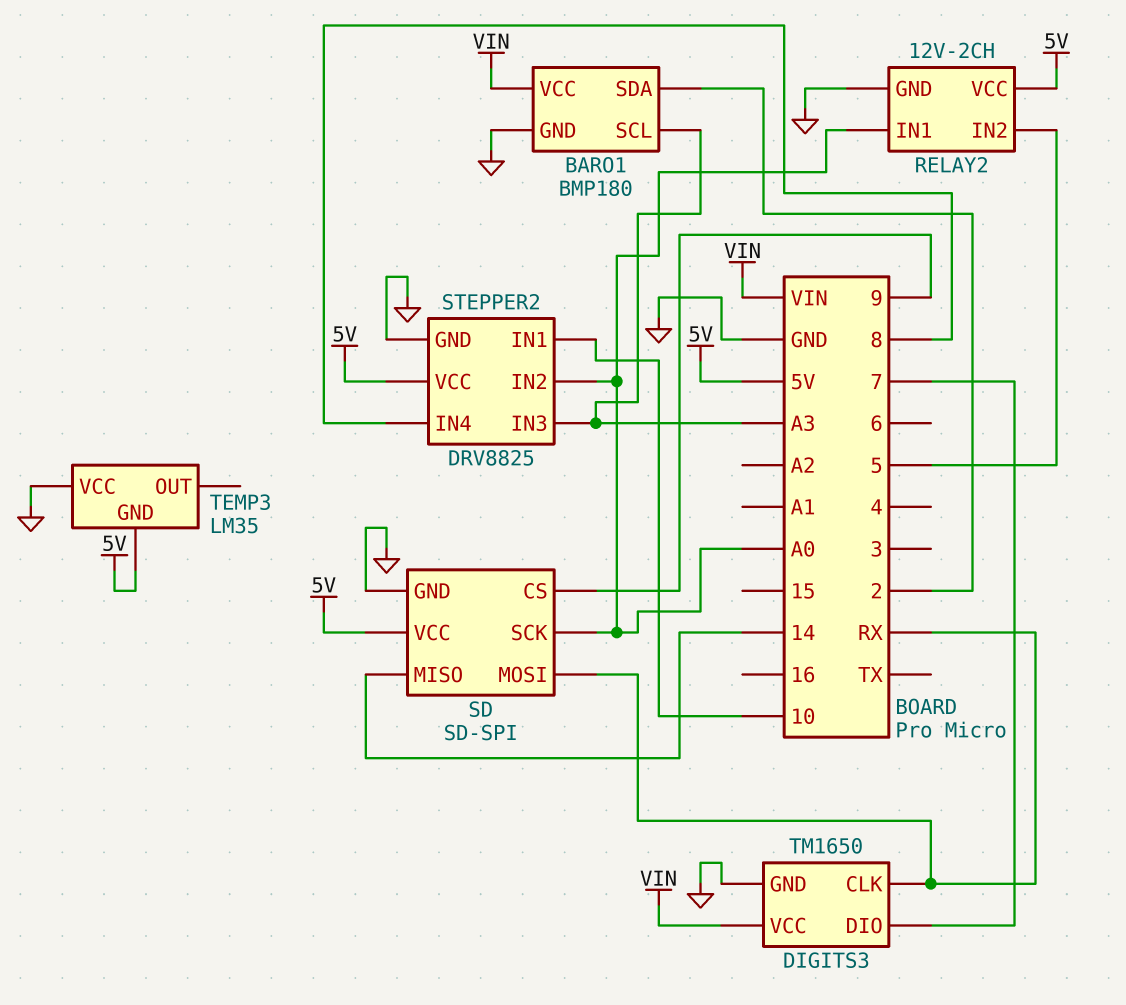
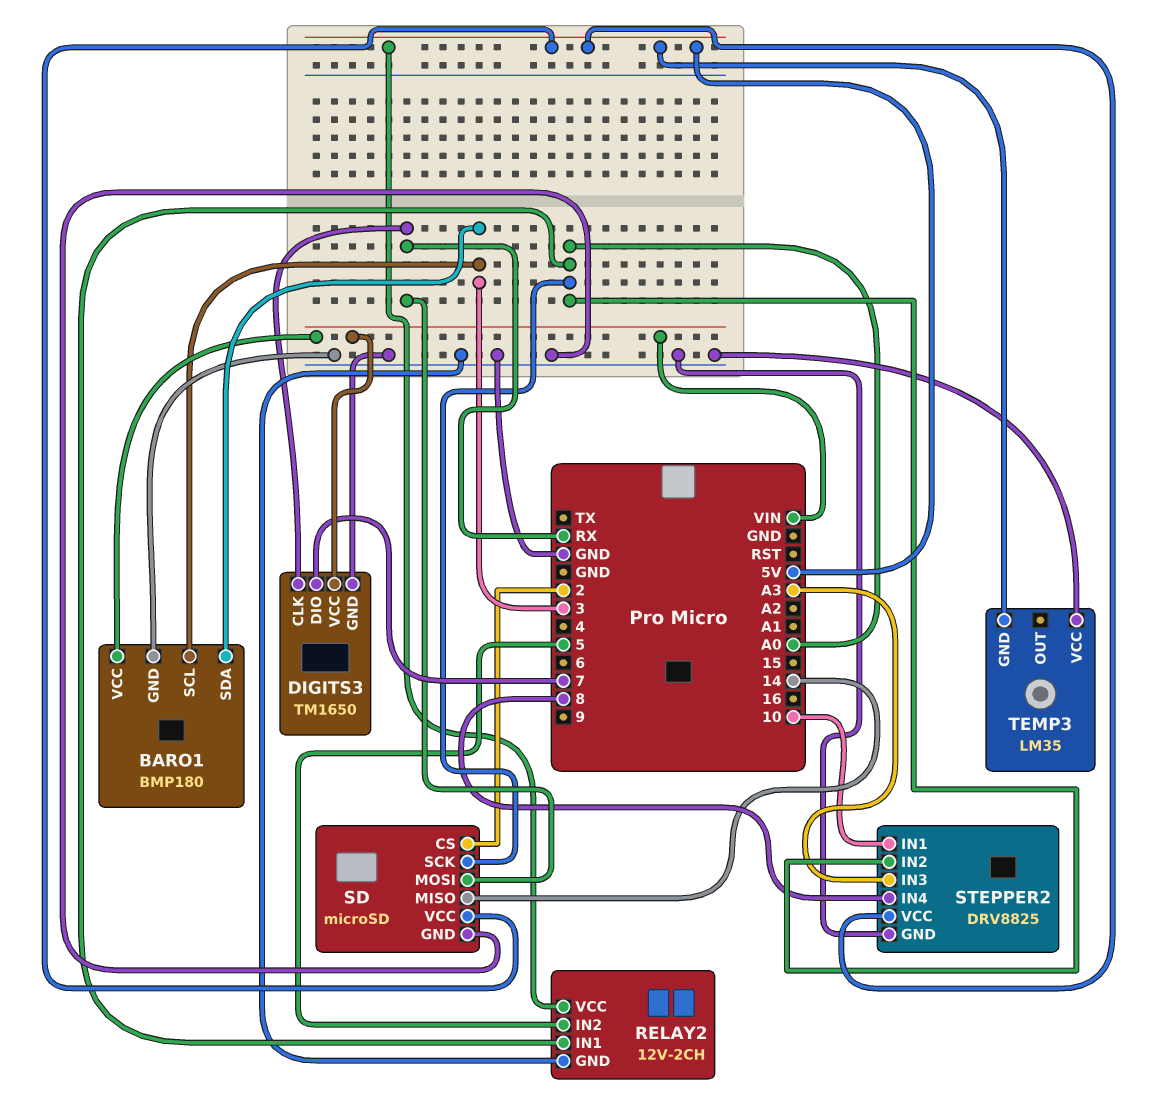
BARO1 pin SCL: A3 -> 3
BARO1 pin SDA: 2 -> 3
SD: SD-SPI -> microSD
SD pin CS: 9 -> 2

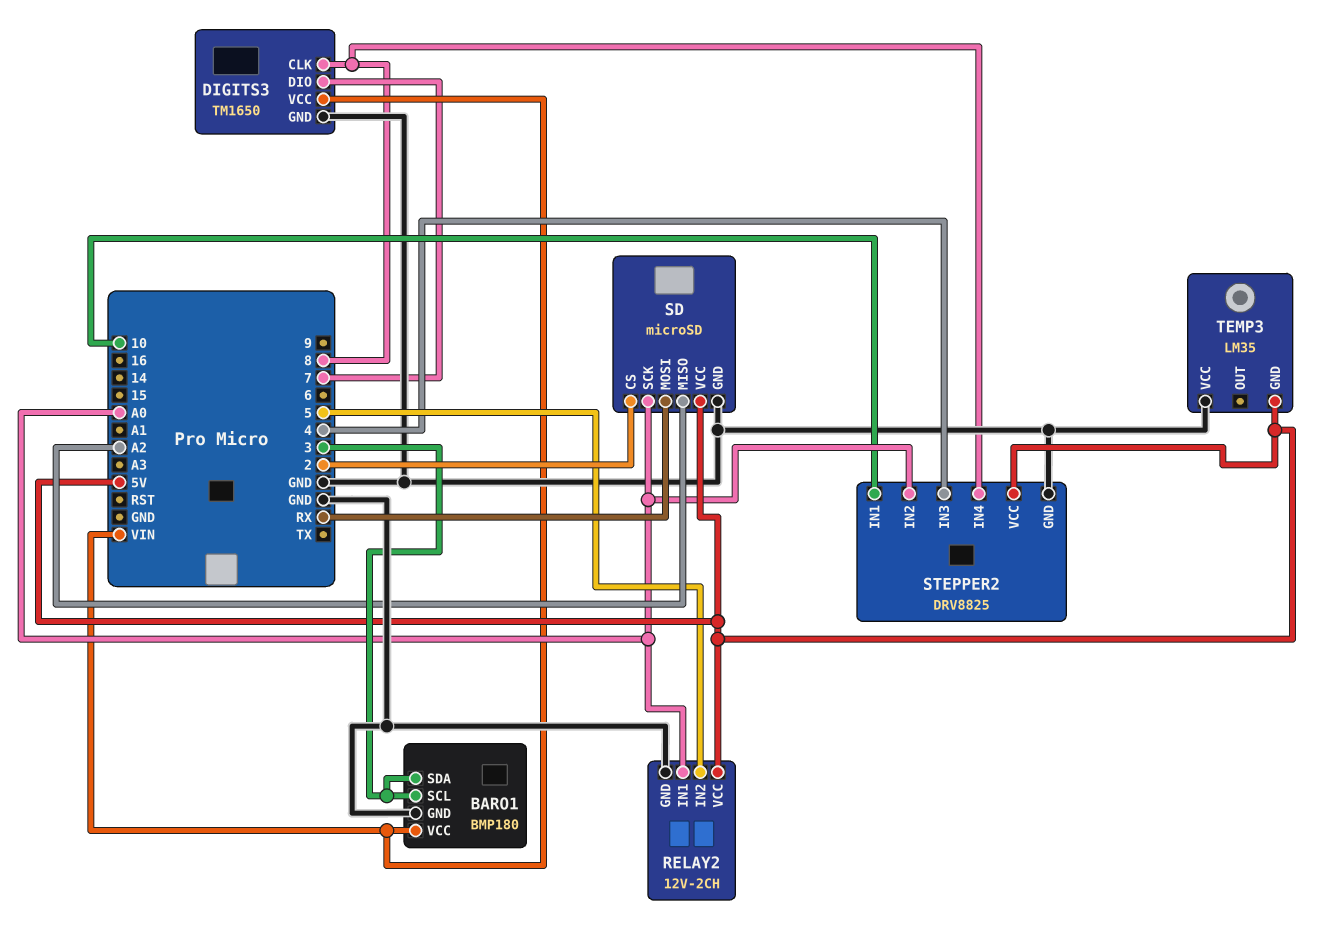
DIGITS3 pin CLK: RX -> 8
SD pin MISO: 14 -> A2
STEPPER2 pin IN3: A3 -> 4

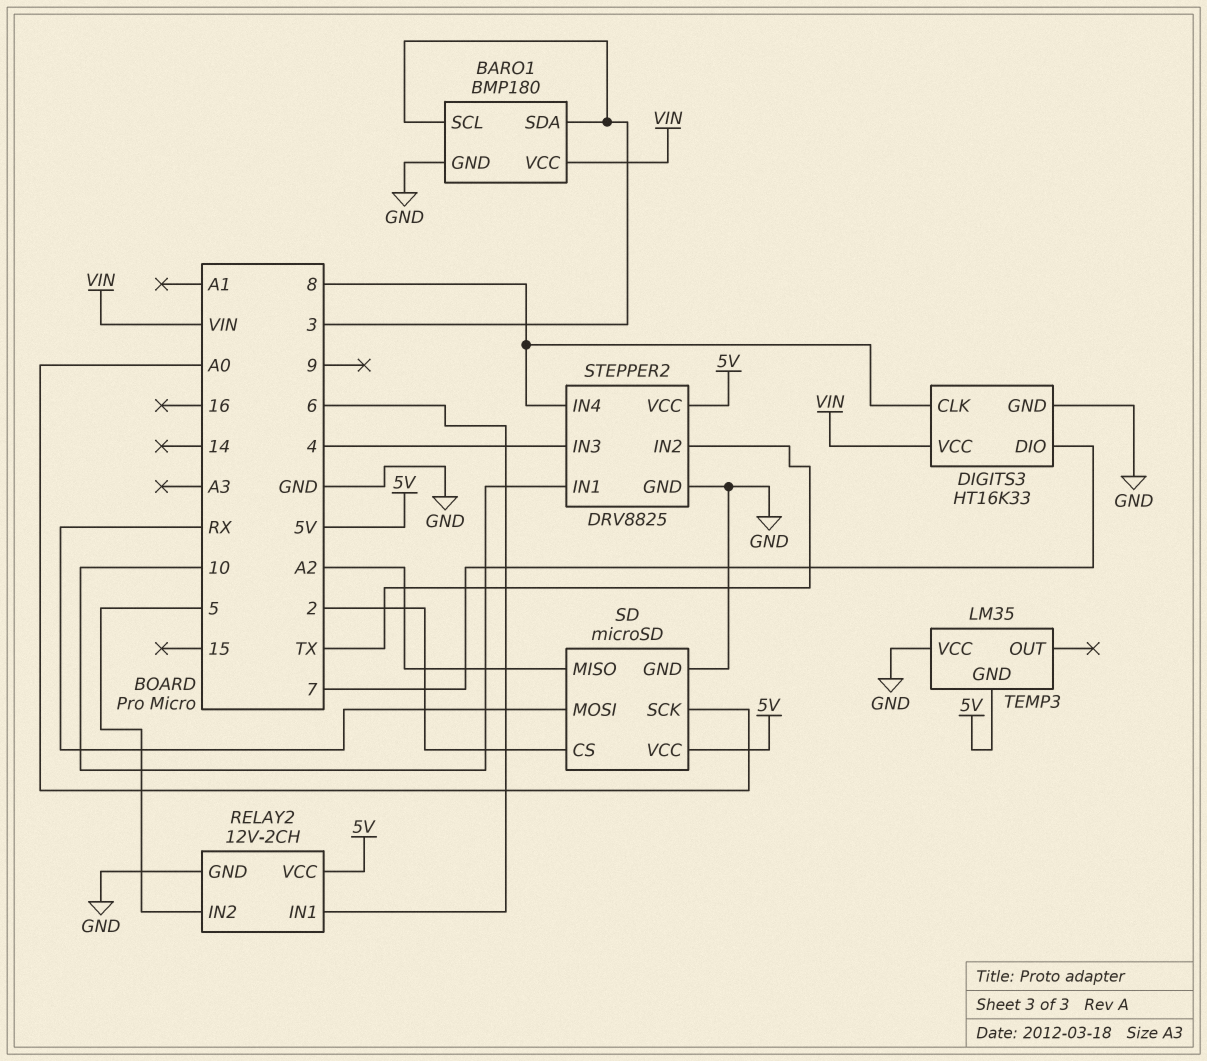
DIGITS3: TM1650 -> HT16K33
RELAY2 pin IN1: A0 -> 6
STEPPER2 pin IN2: A0 -> TX

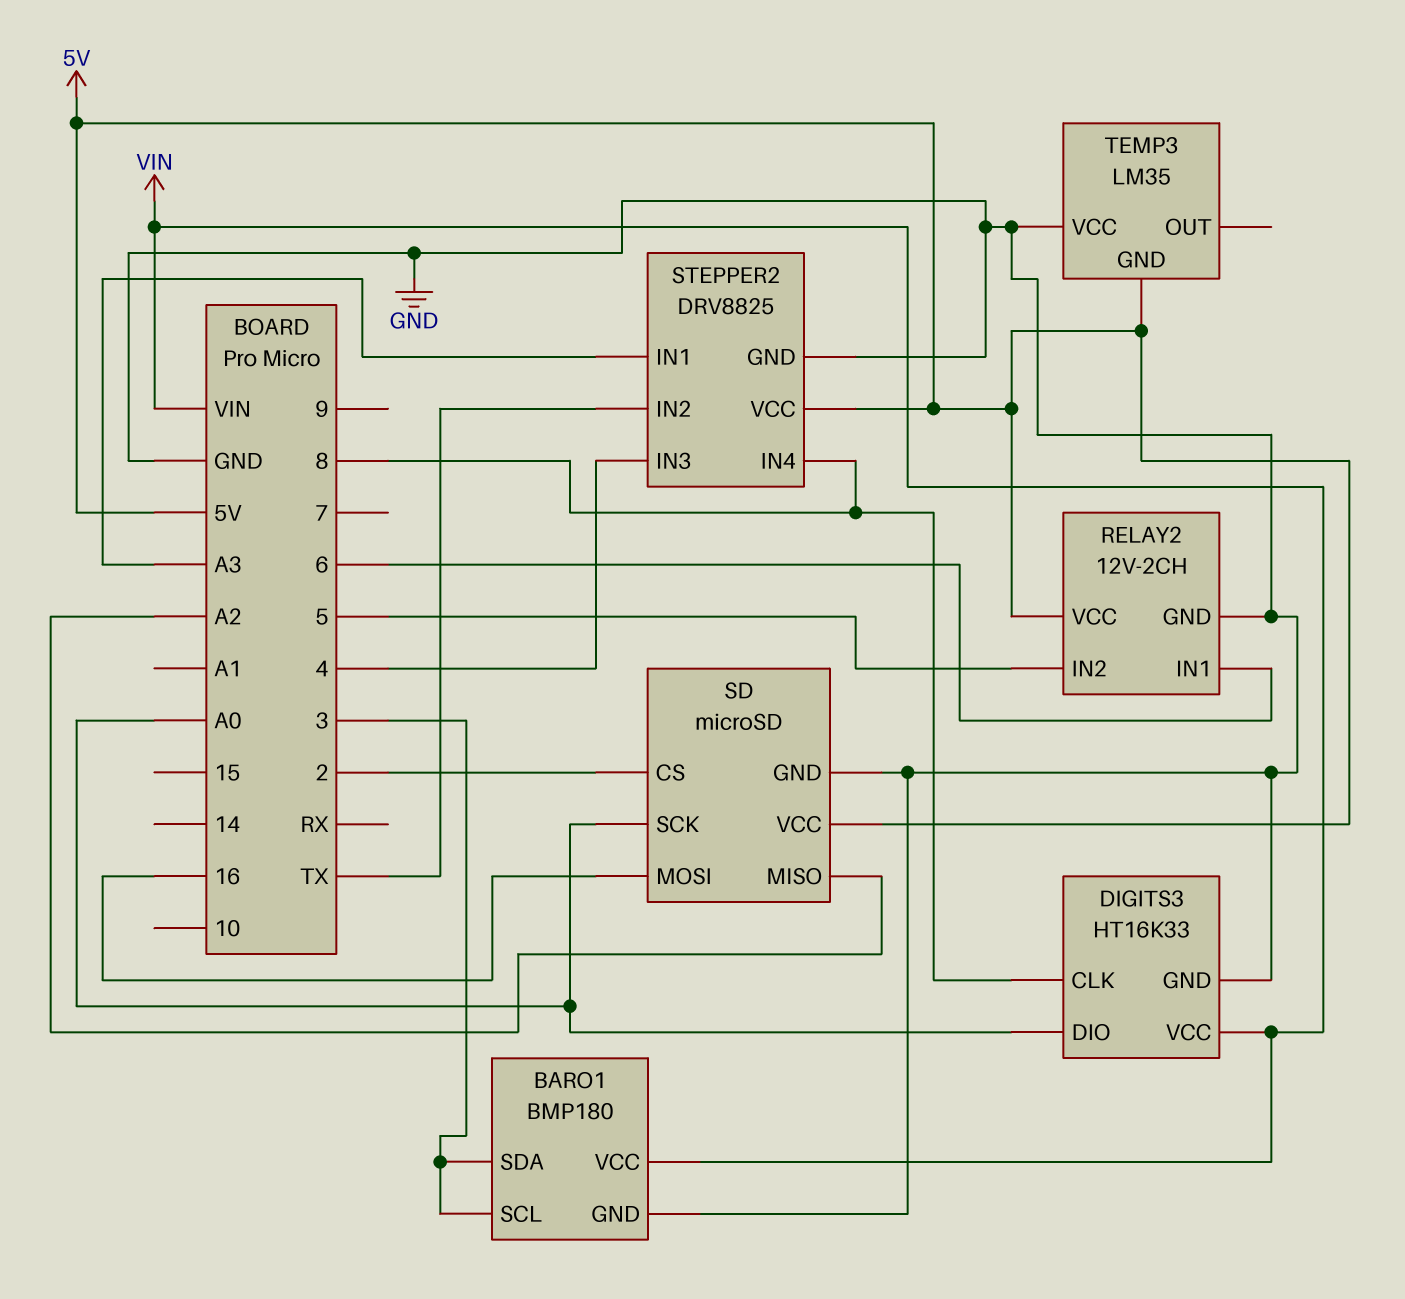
DIGITS3 pin DIO: 7 -> A0
SD pin MOSI: RX -> 16
STEPPER2 pin IN1: 10 -> A3

